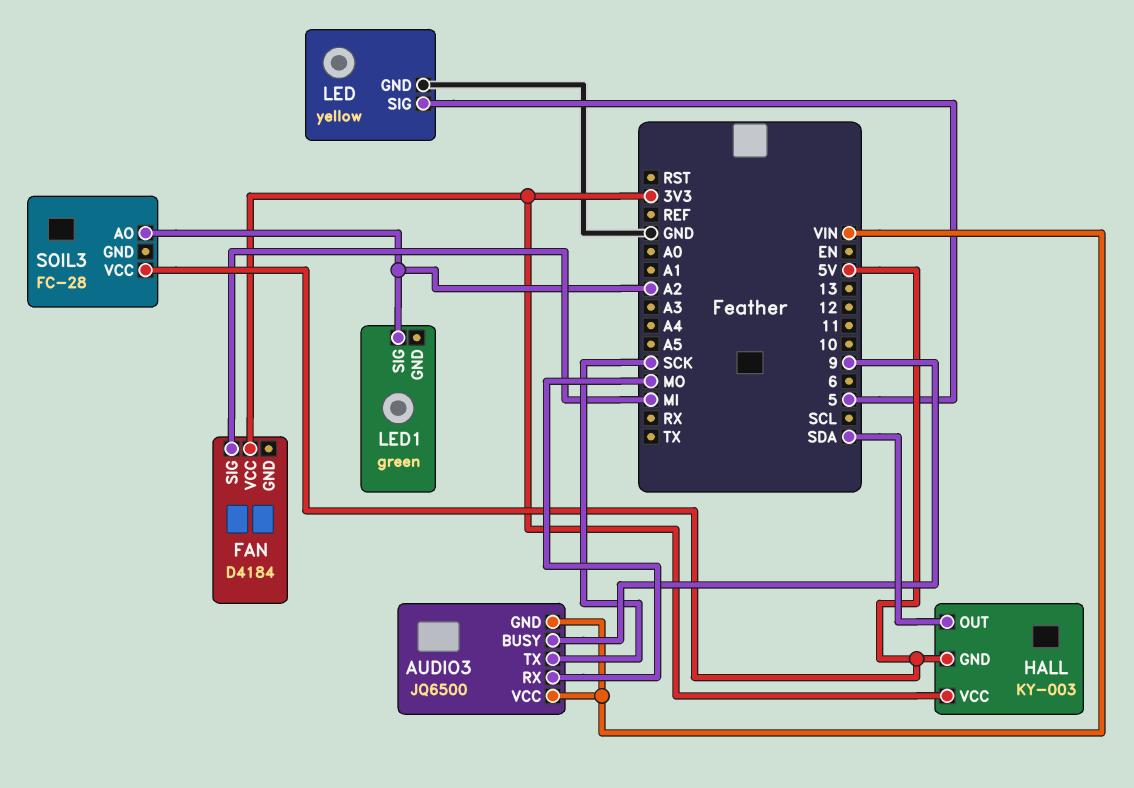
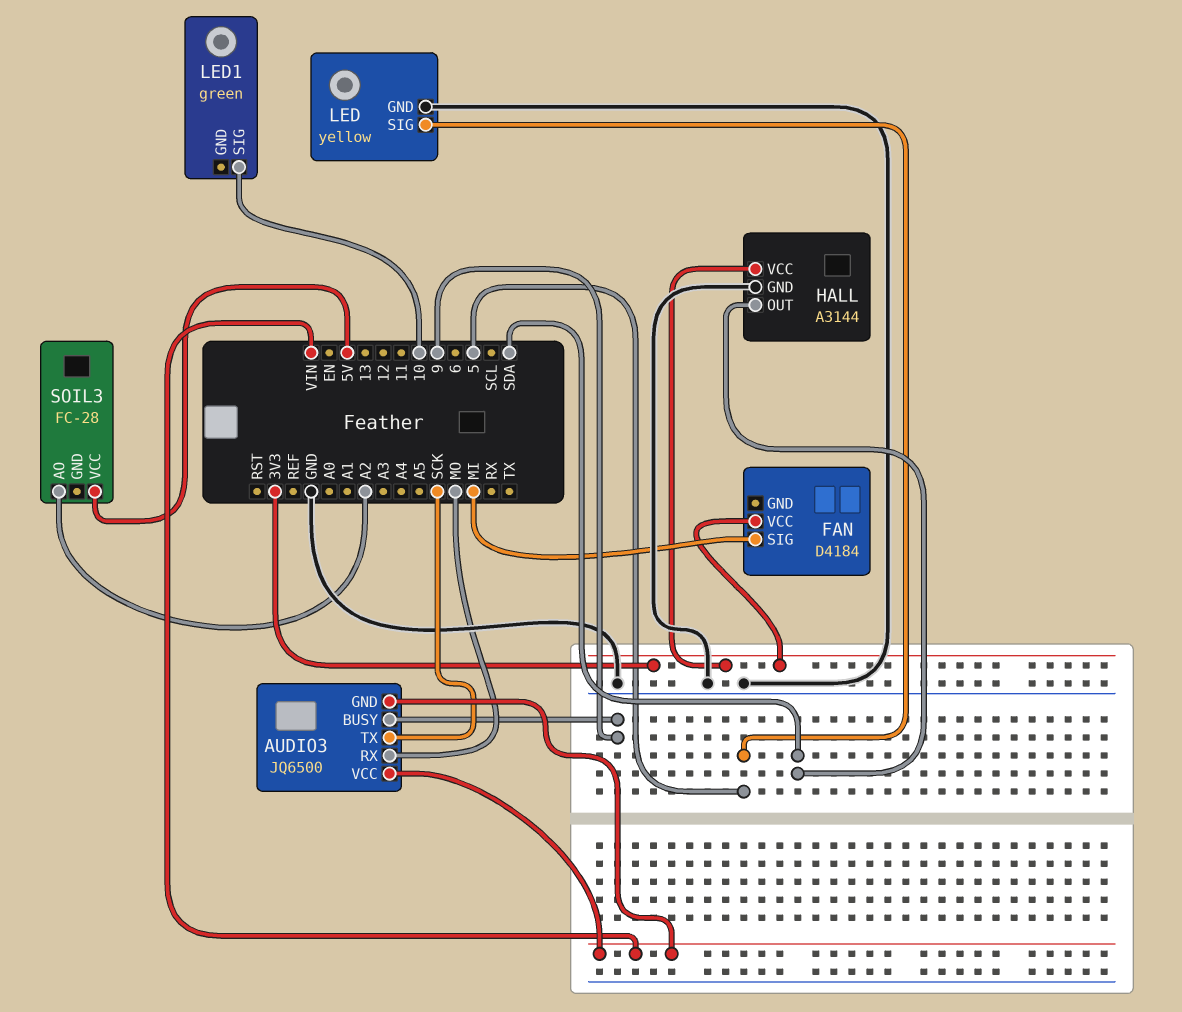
HALL: KY-003 -> A3144
HALL pin GND: 5V -> GND
LED1 pin SIG: A2 -> 10

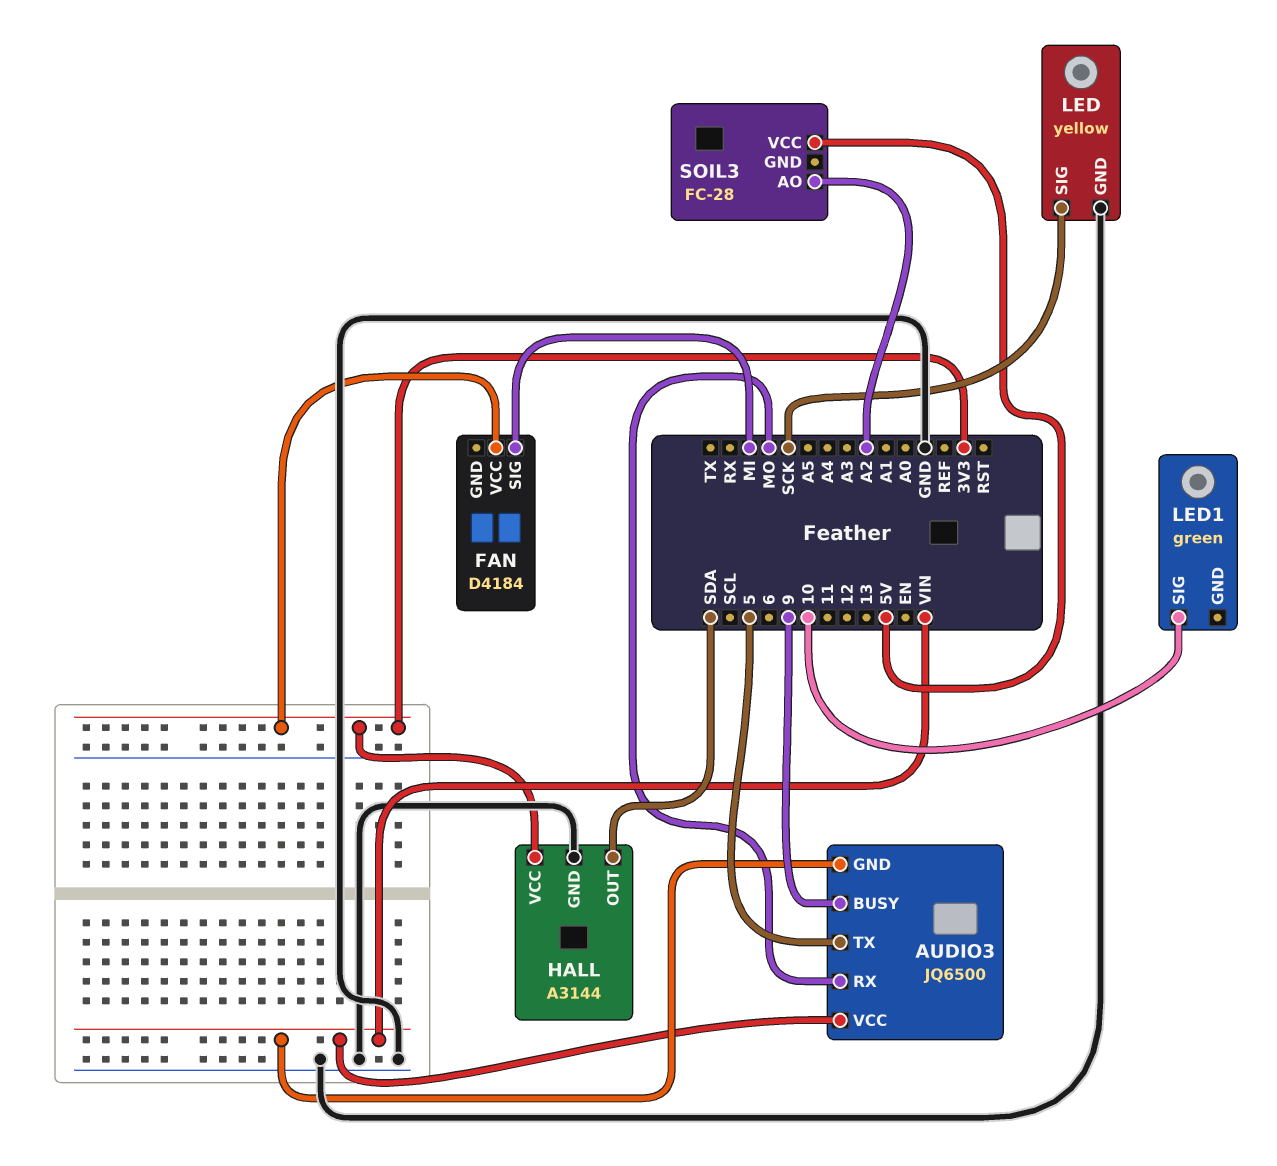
AUDIO3 pin TX: SCK -> 5
LED pin SIG: 5 -> SCK

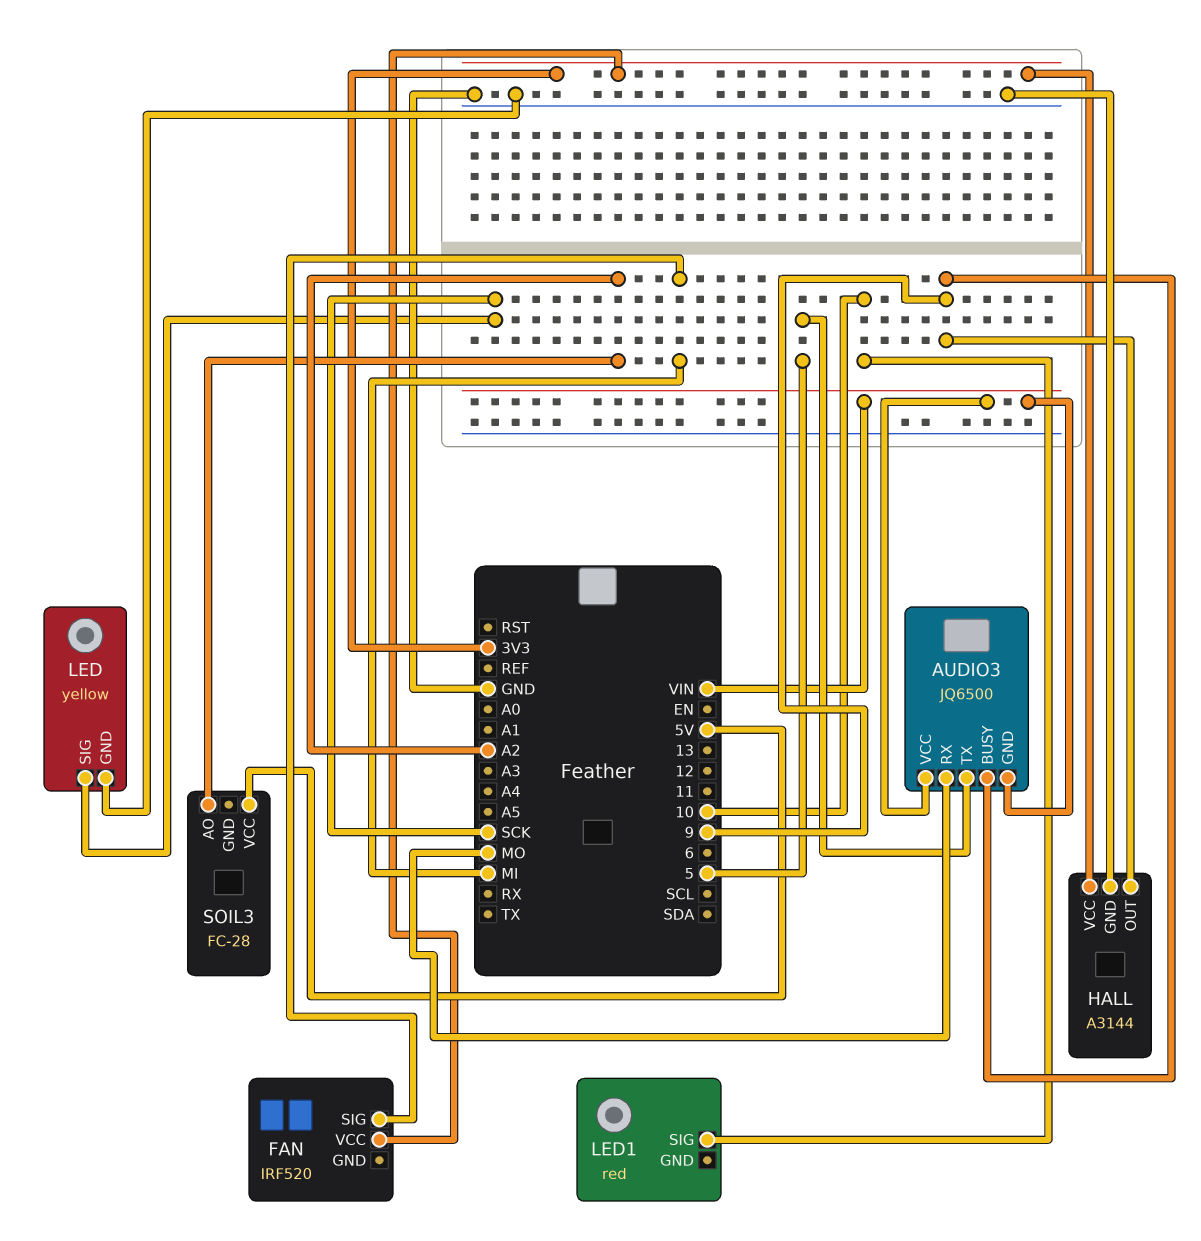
FAN: D4184 -> IRF520
HALL pin OUT: SDA -> 9
LED1: green -> red

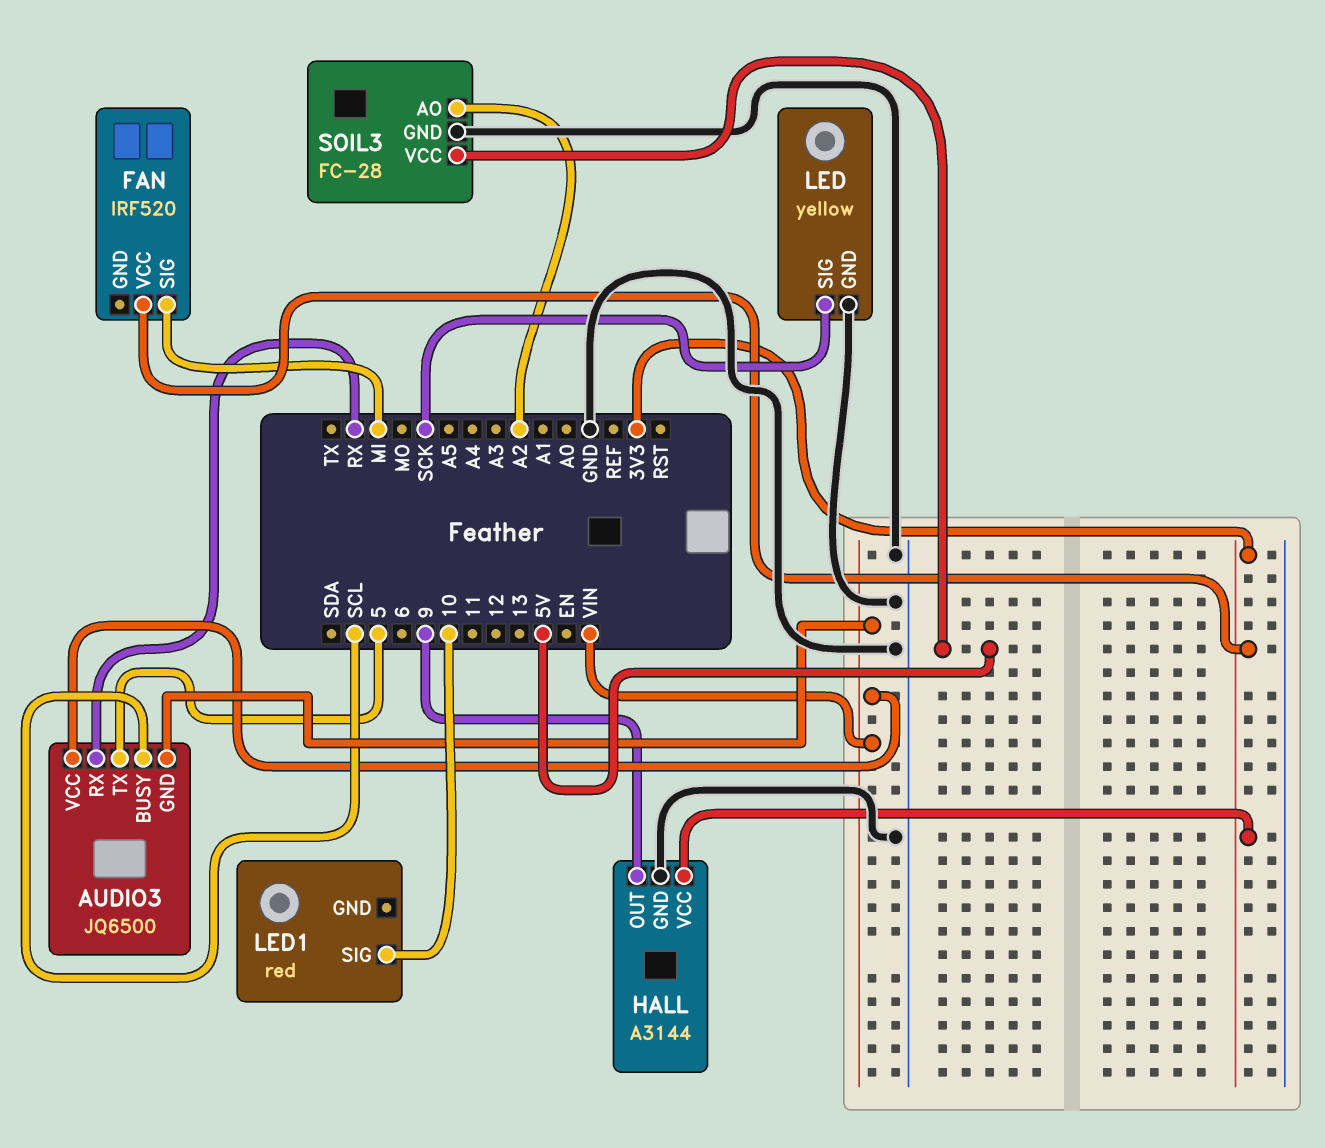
AUDIO3 pin BUSY: 9 -> SCL
AUDIO3 pin RX: MO -> RX
SOIL3 pin GND: none -> GND

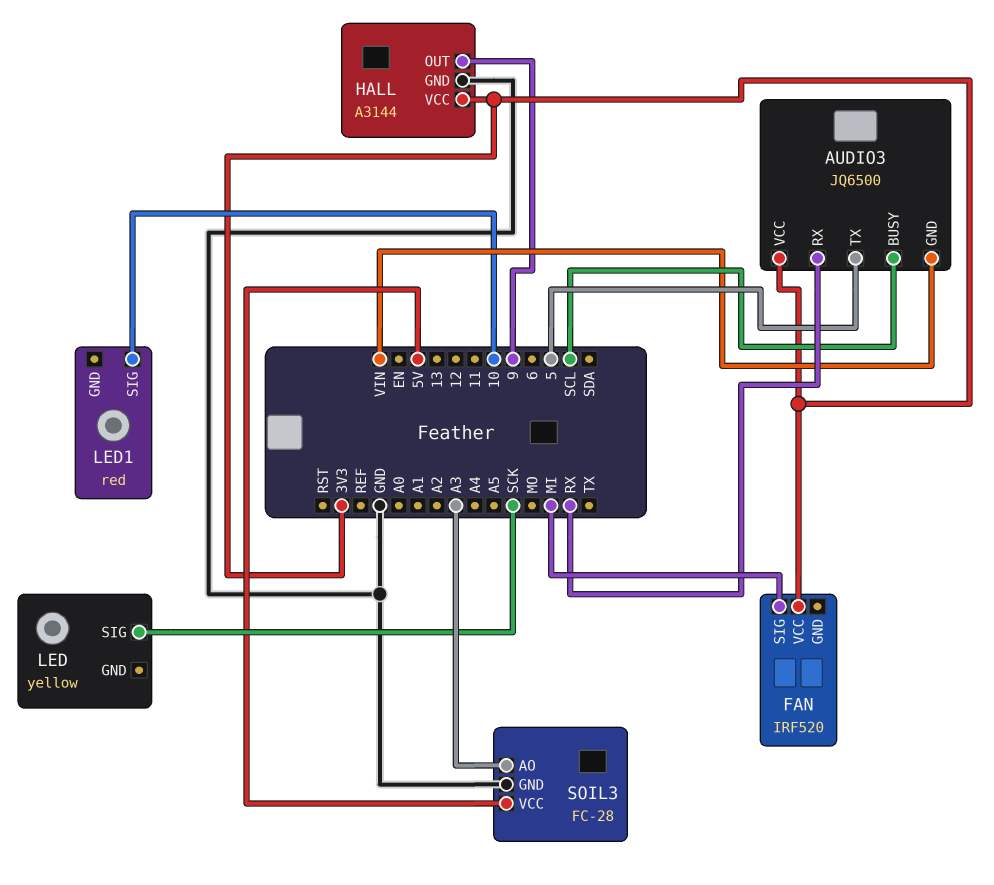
AUDIO3 pin VCC: VIN -> 3V3
LED pin GND: GND -> none
SOIL3 pin AO: A2 -> A3

